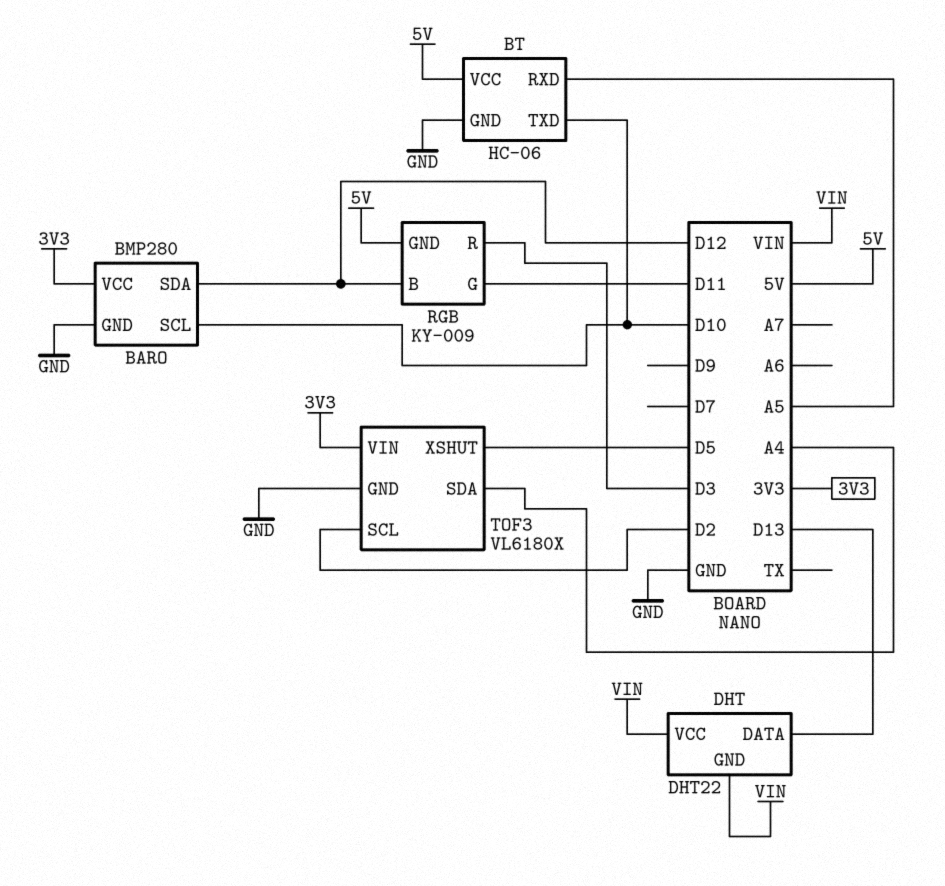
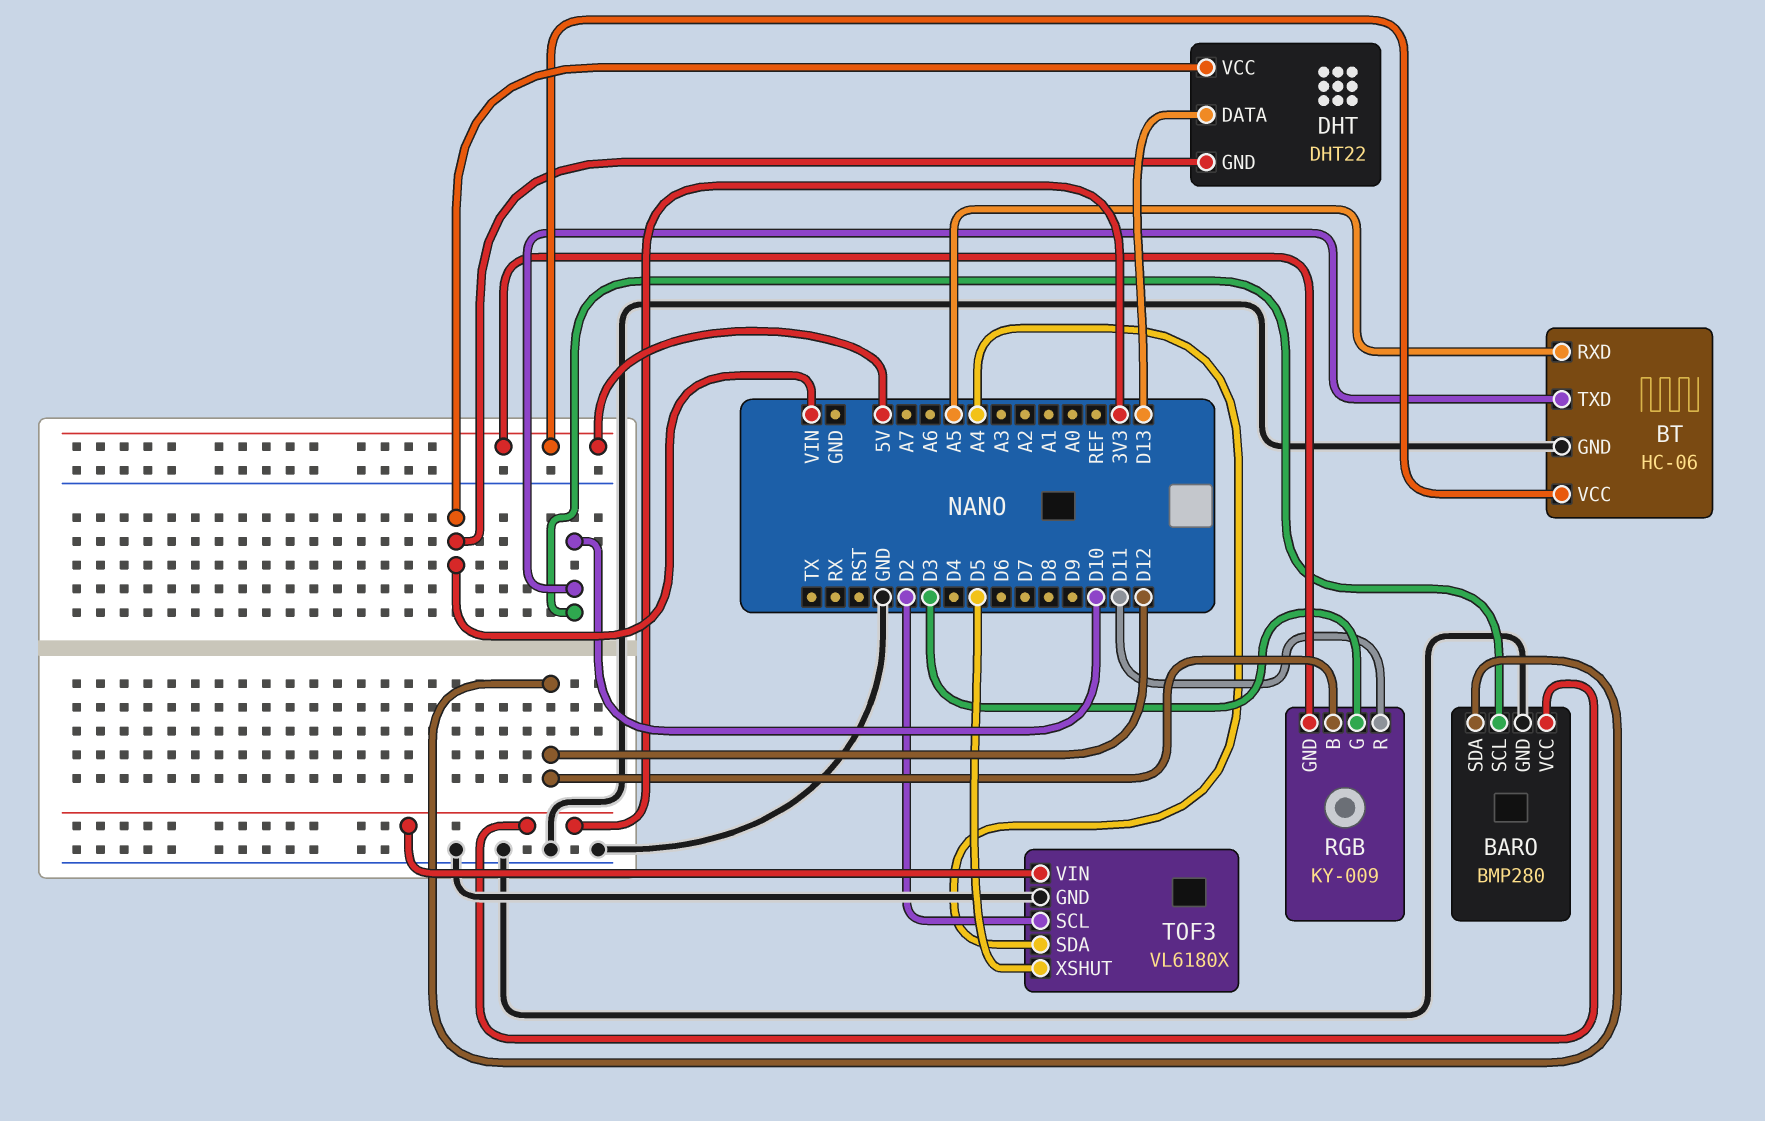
RGB pin G: D11 -> D3
RGB pin R: D3 -> D11

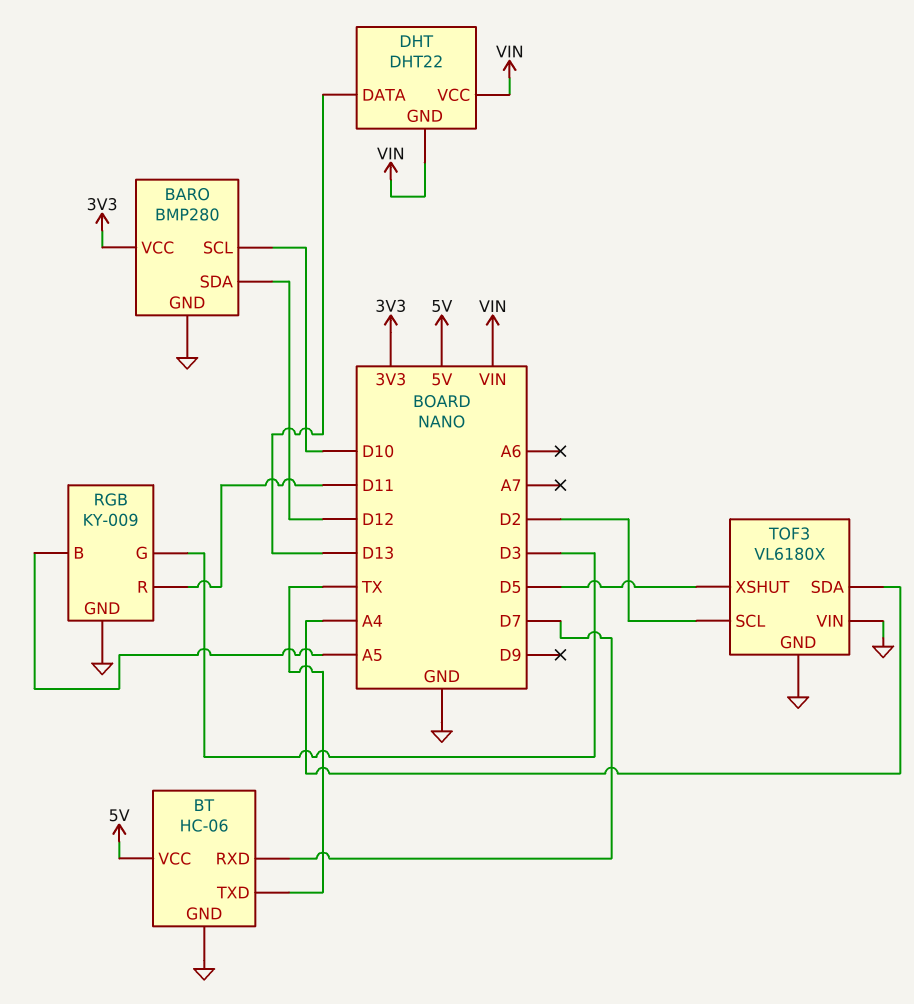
BT pin RXD: A5 -> D7
BT pin TXD: D10 -> TX
RGB pin B: D12 -> A5
RGB pin GND: 5V -> GND
TOF3 pin VIN: 3V3 -> GND

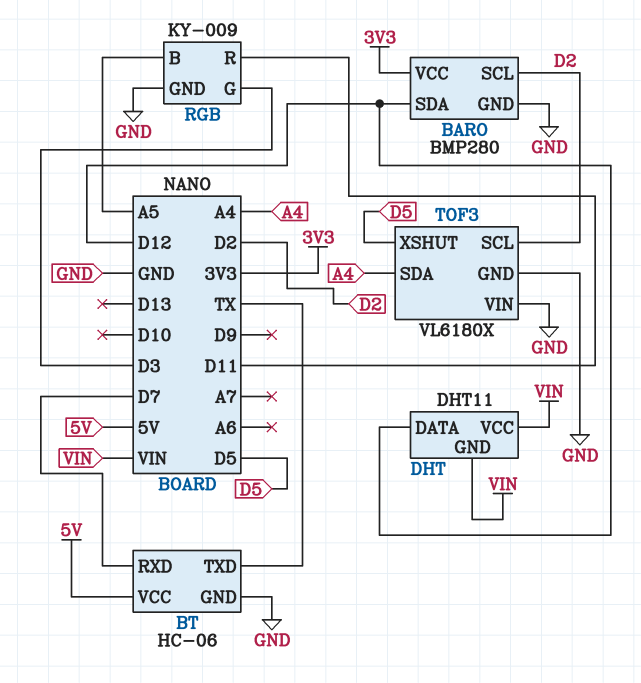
BARO pin SCL: D10 -> D2
DHT: DHT22 -> DHT11
DHT pin DATA: D13 -> D12

